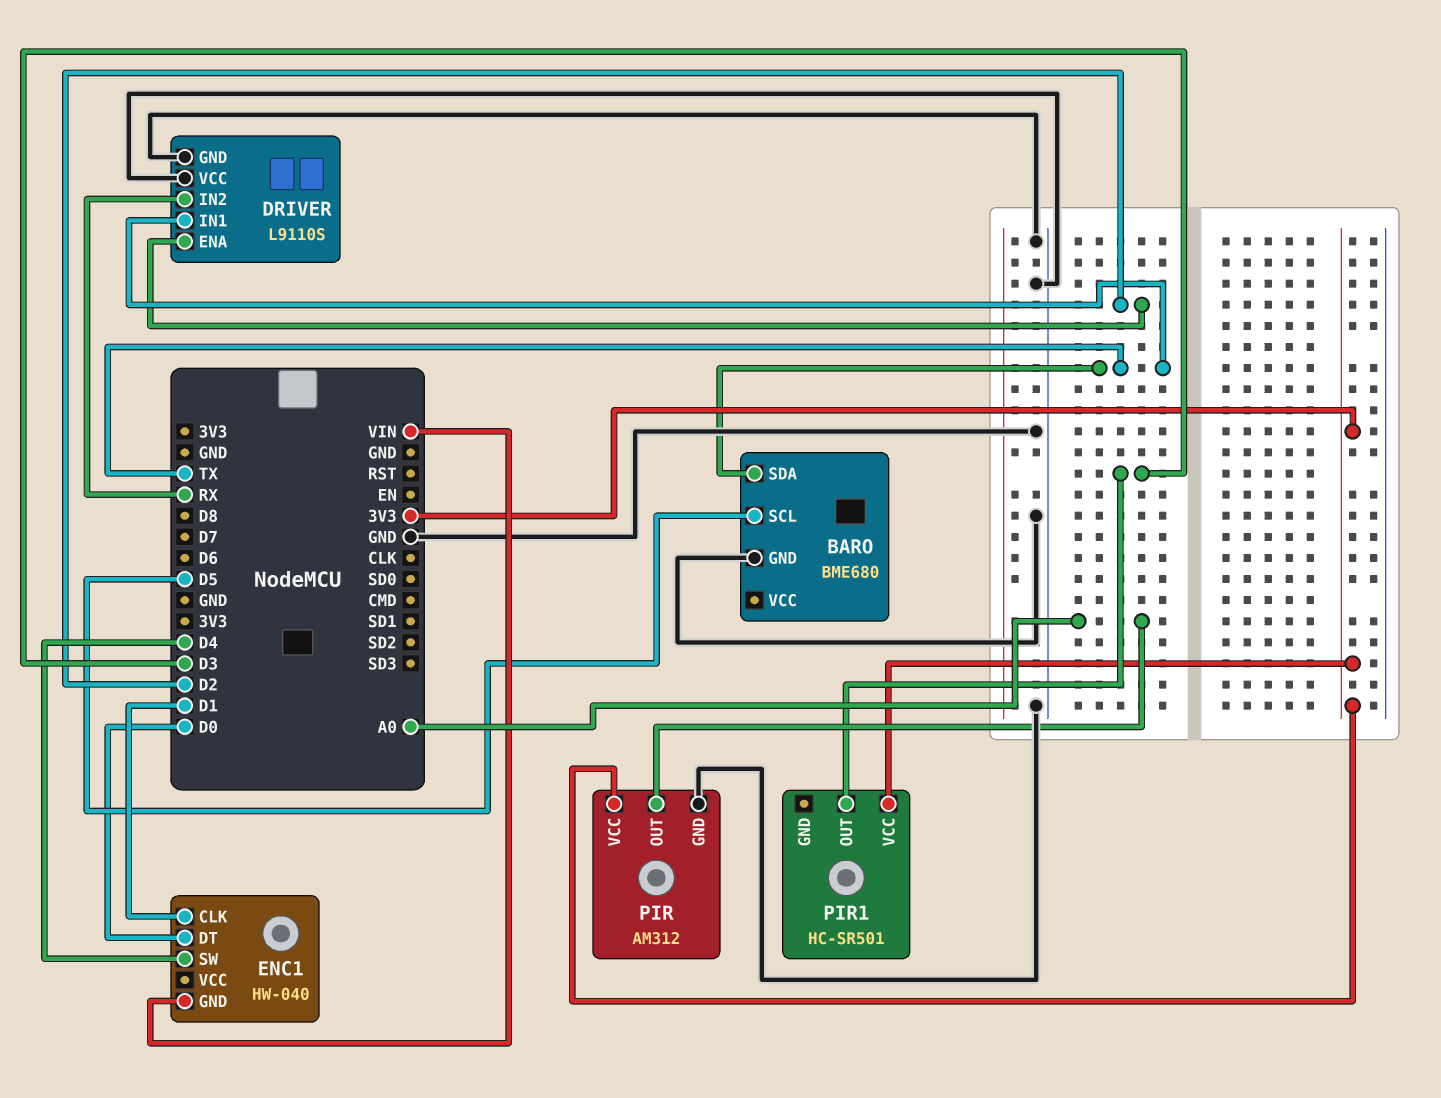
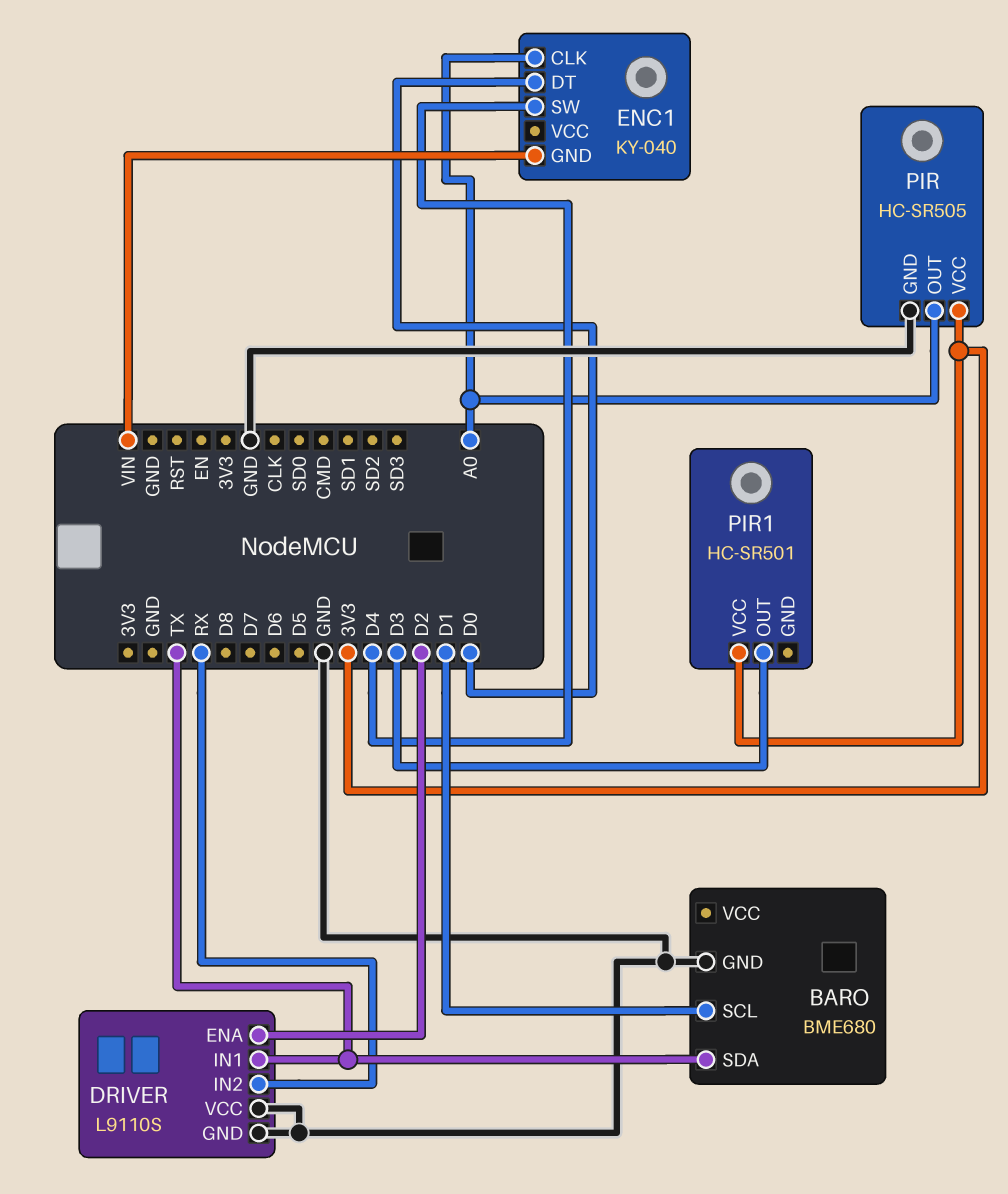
BARO pin SCL: D5 -> D1
ENC1: HW-040 -> KY-040
ENC1 pin CLK: D1 -> A0
PIR: AM312 -> HC-SR505

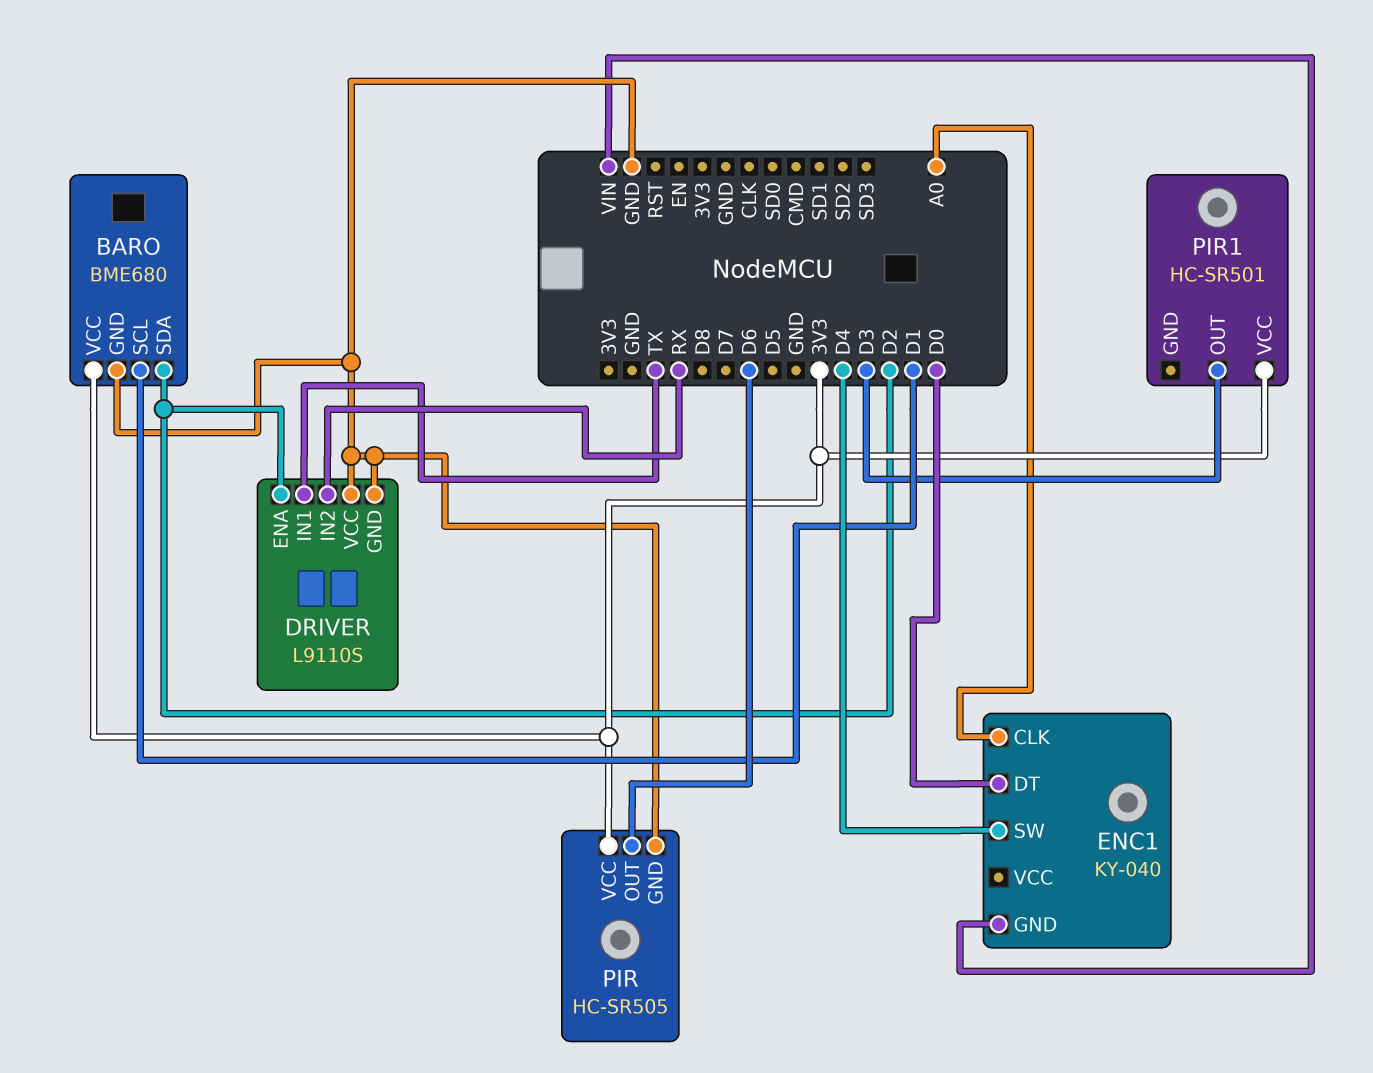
BARO pin SDA: TX -> D2
BARO pin VCC: none -> 3V3
PIR pin OUT: A0 -> D6

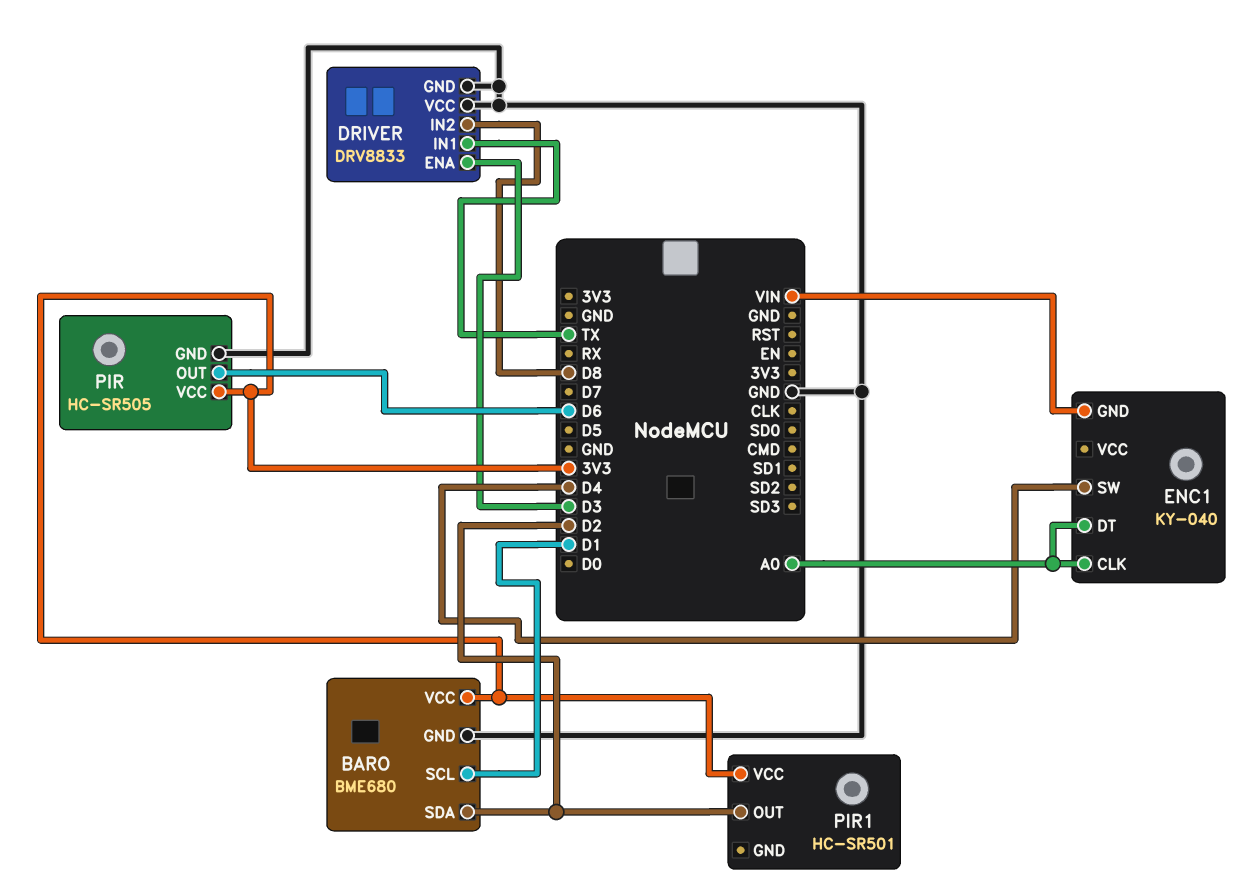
DRIVER: L9110S -> DRV8833
DRIVER pin ENA: D2 -> D3
DRIVER pin IN2: RX -> D8
ENC1 pin DT: D0 -> A0
PIR1 pin OUT: D3 -> D2

